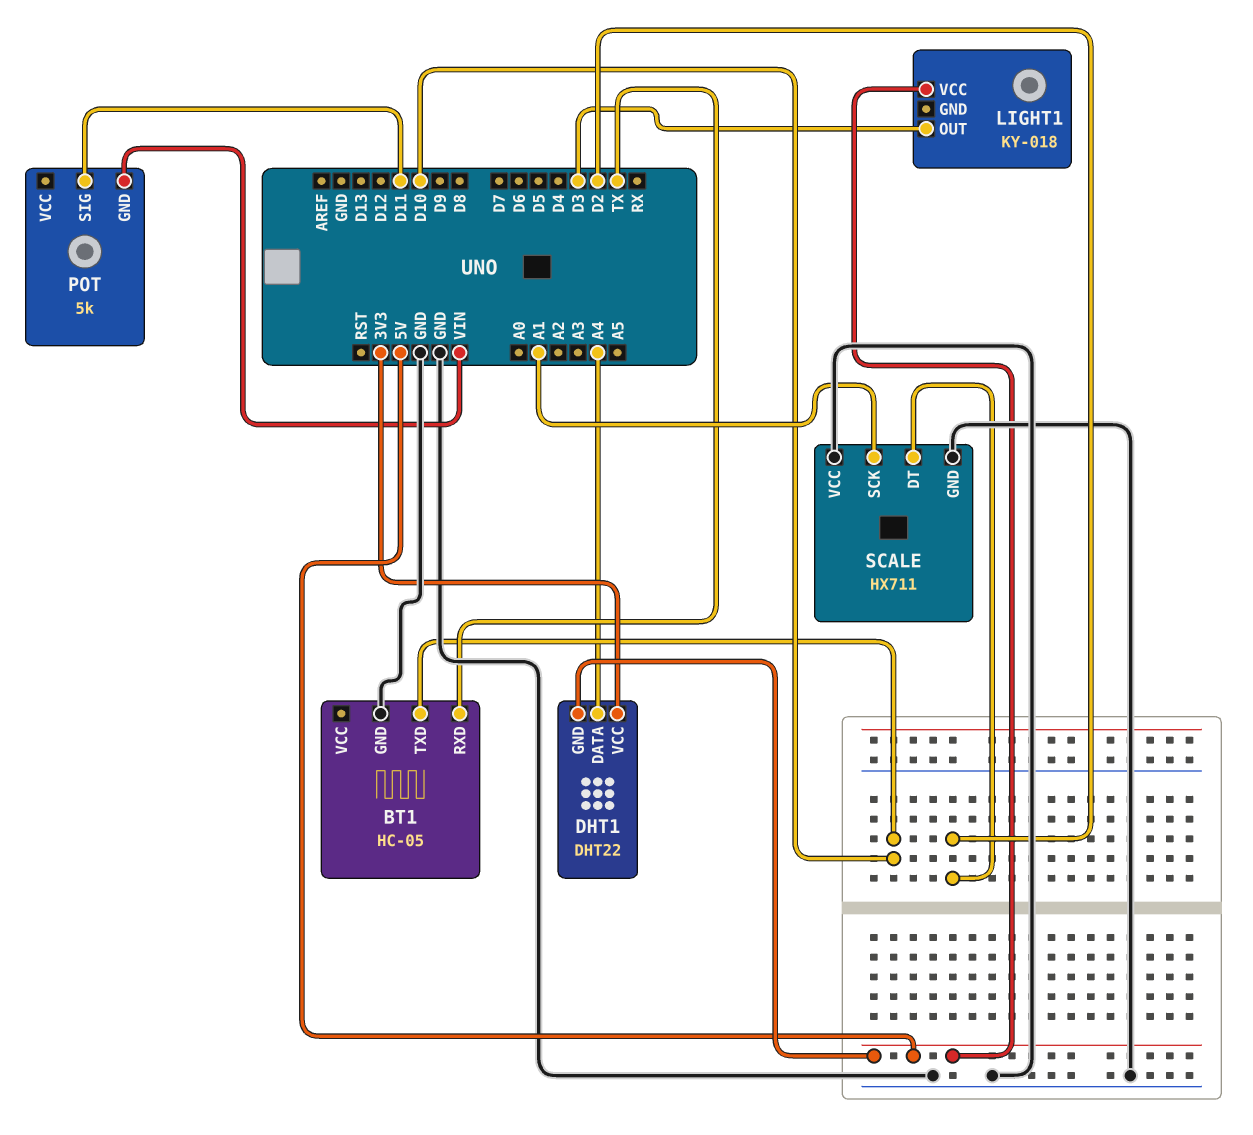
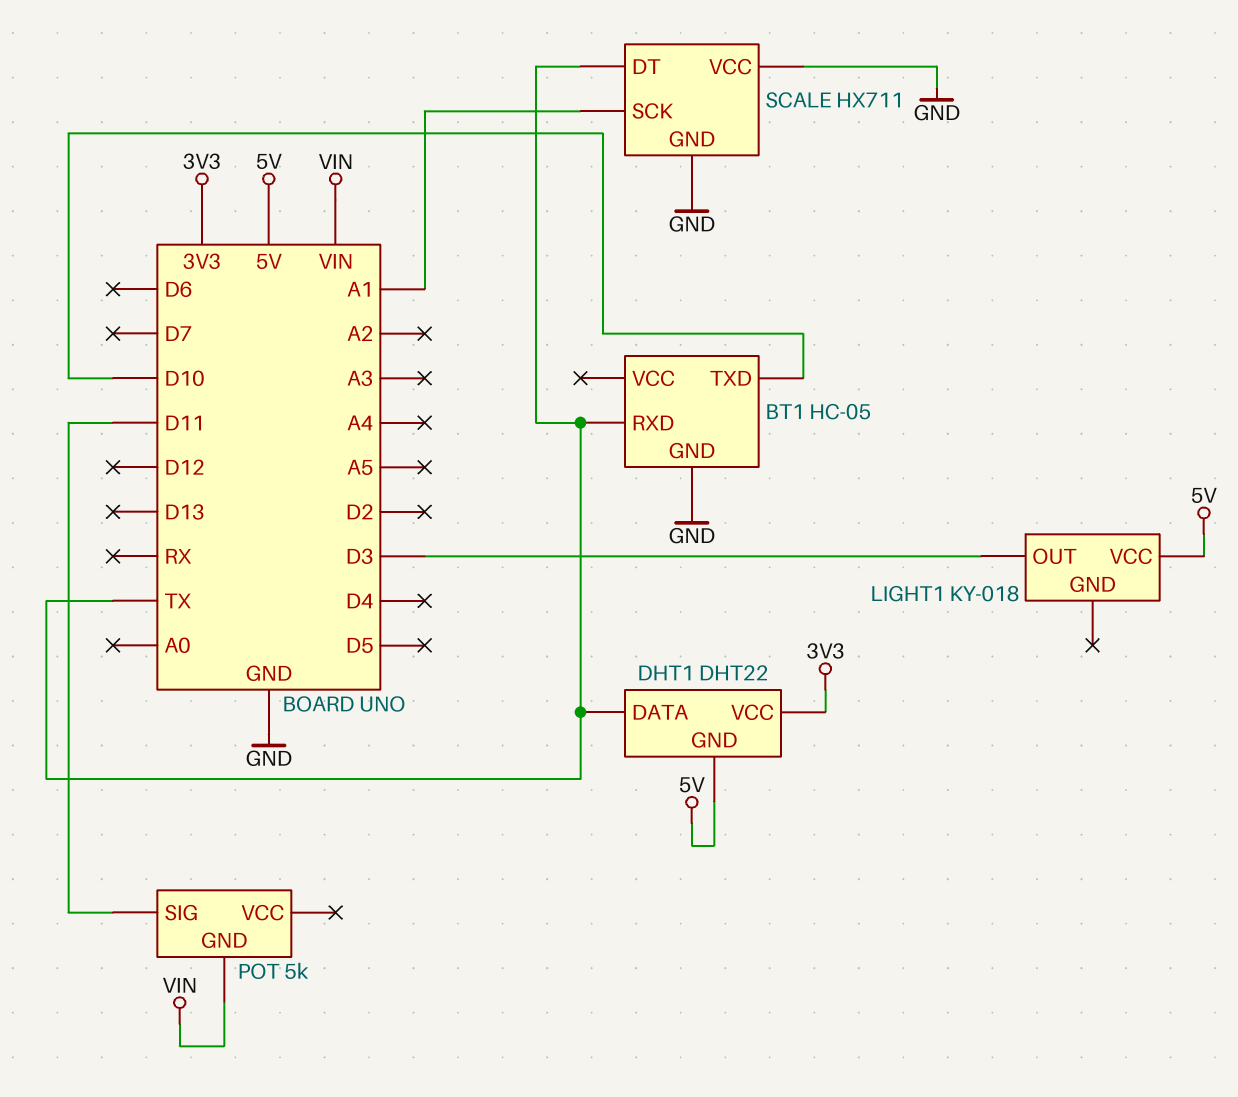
DHT1 pin DATA: A4 -> TX
SCALE pin DT: D2 -> TX

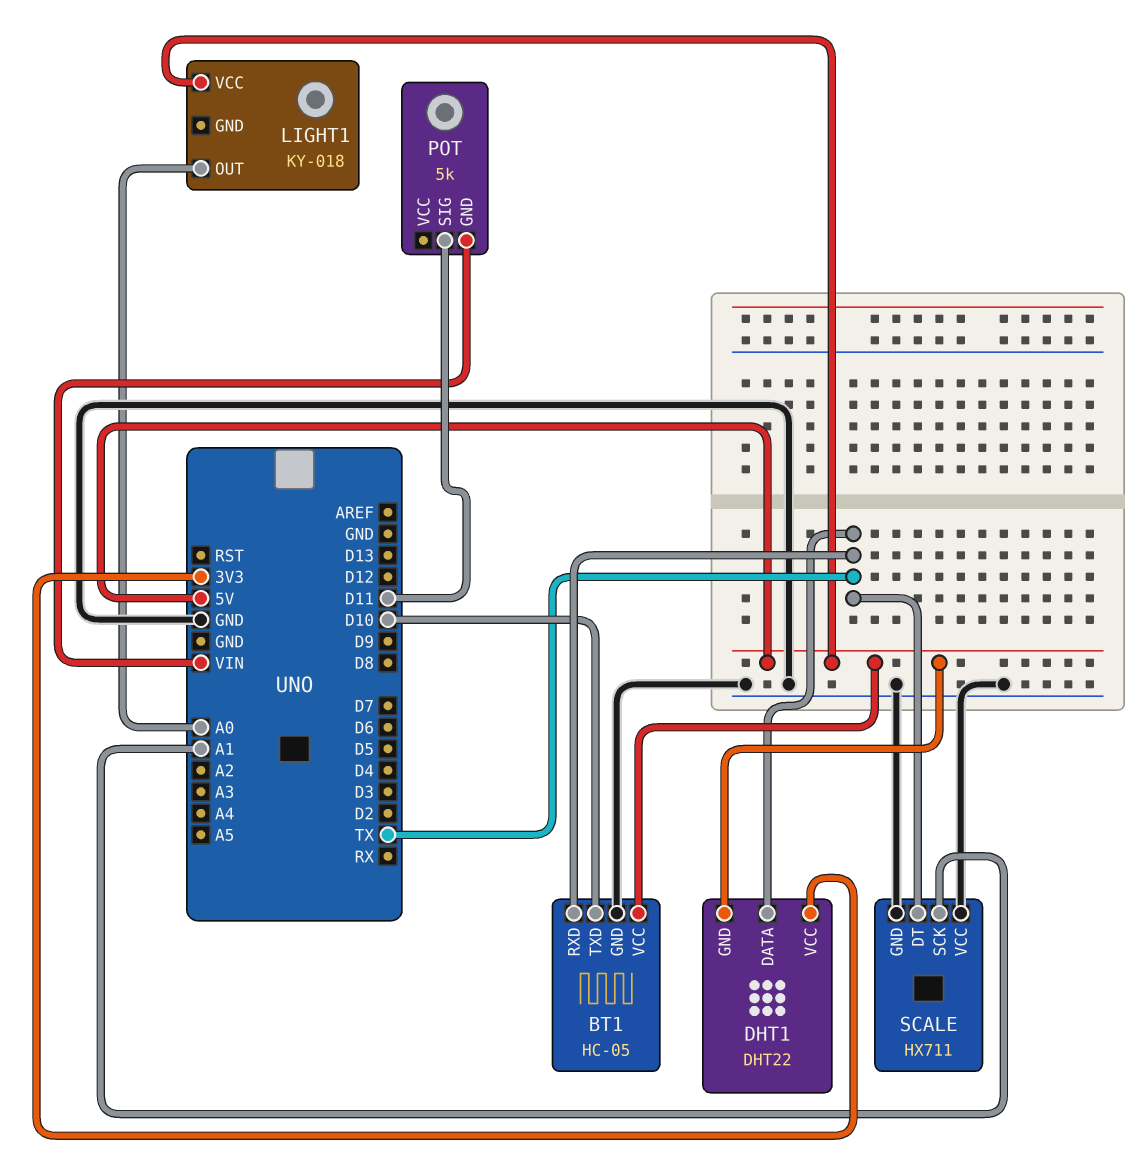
BT1 pin VCC: none -> 5V
LIGHT1 pin OUT: D3 -> A0

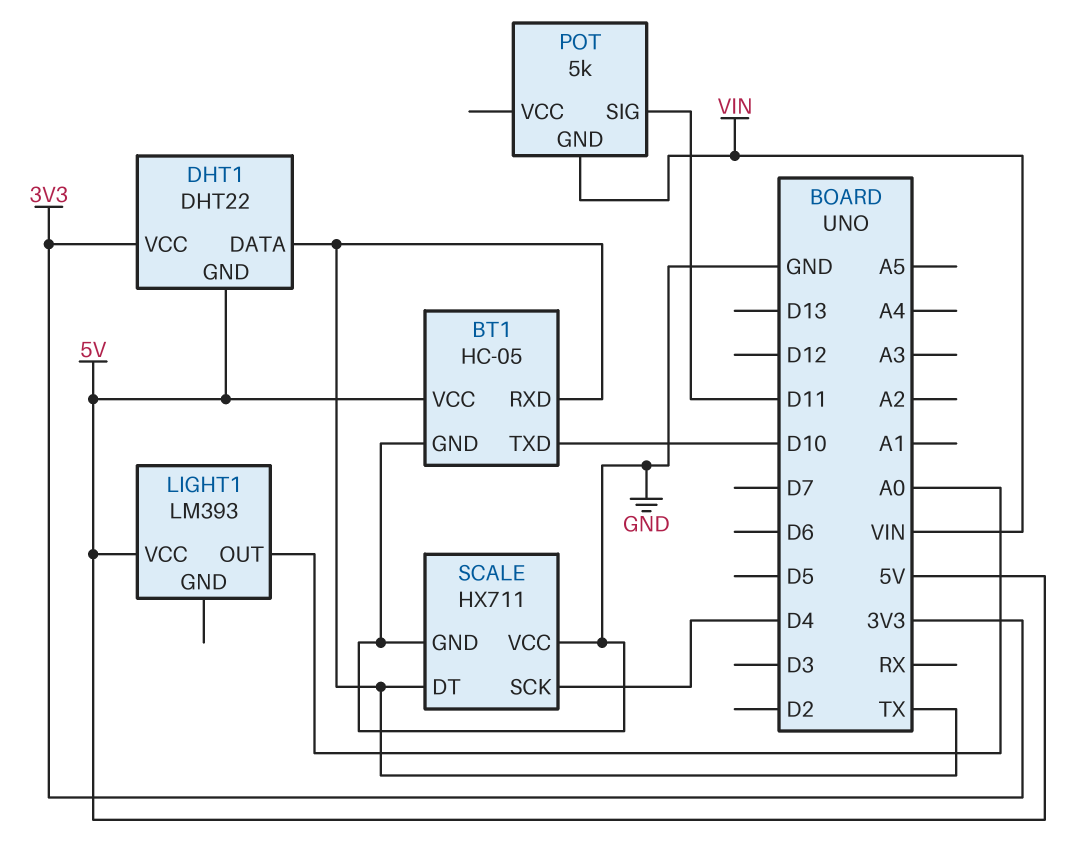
LIGHT1: KY-018 -> LM393
SCALE pin SCK: A1 -> D4

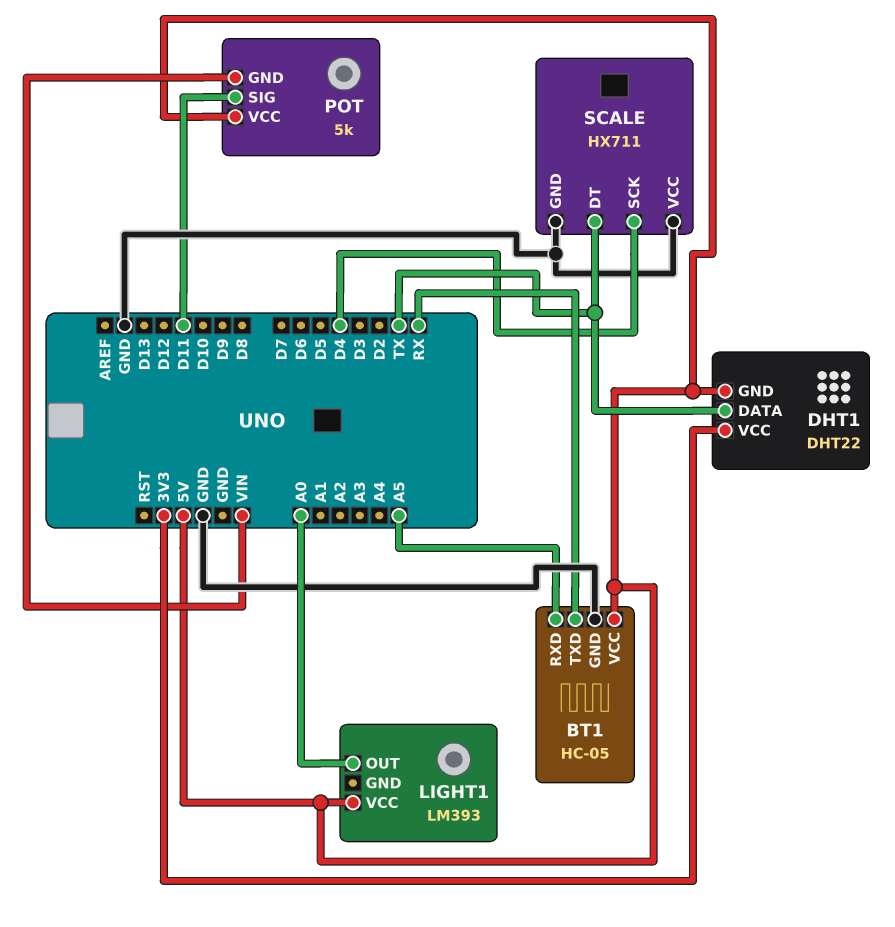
BT1 pin RXD: TX -> A5
BT1 pin TXD: D10 -> RX
POT pin VCC: none -> 5V

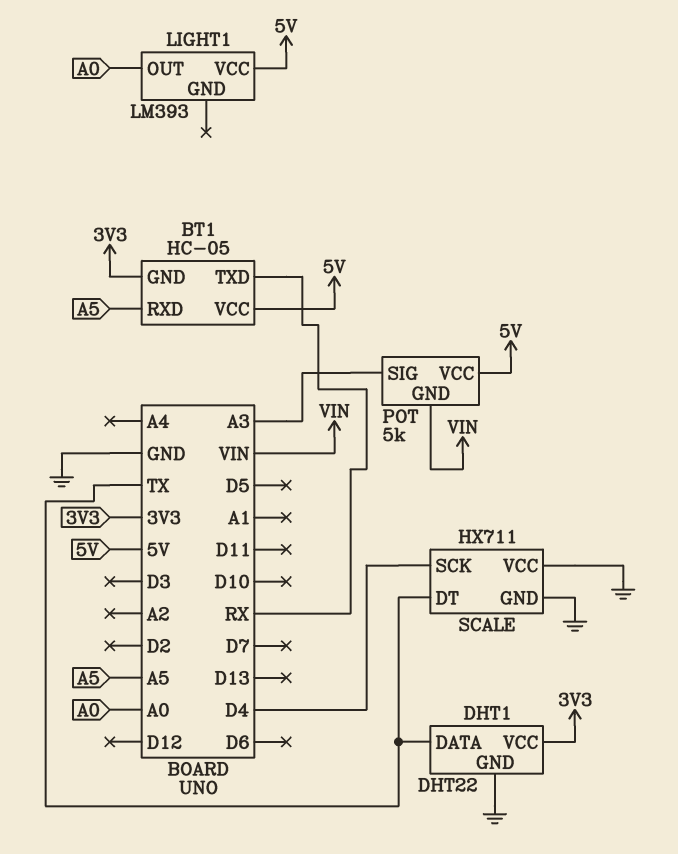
BT1 pin GND: GND -> 3V3
DHT1 pin GND: 5V -> GND
POT pin SIG: D11 -> A3

